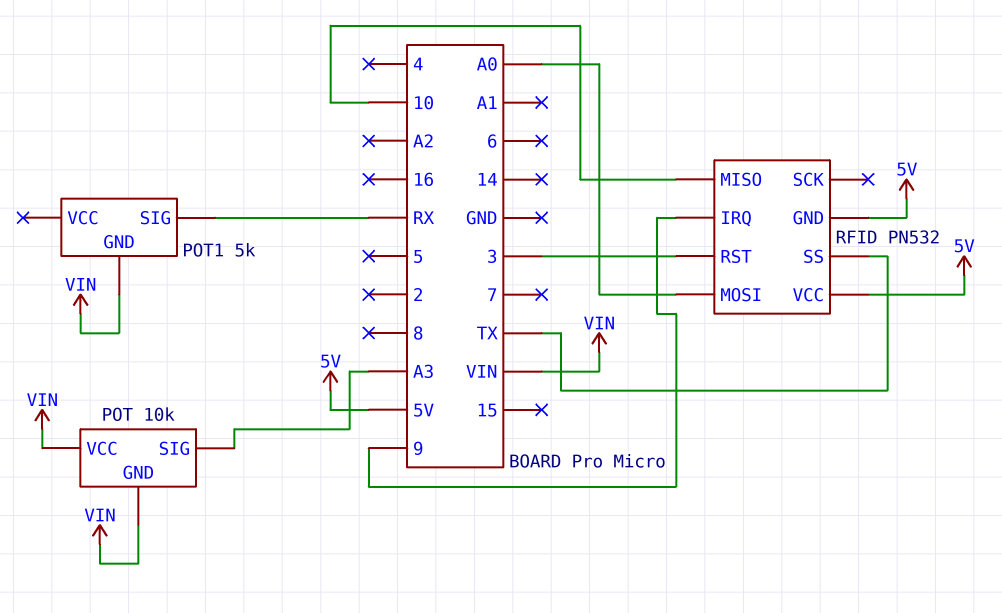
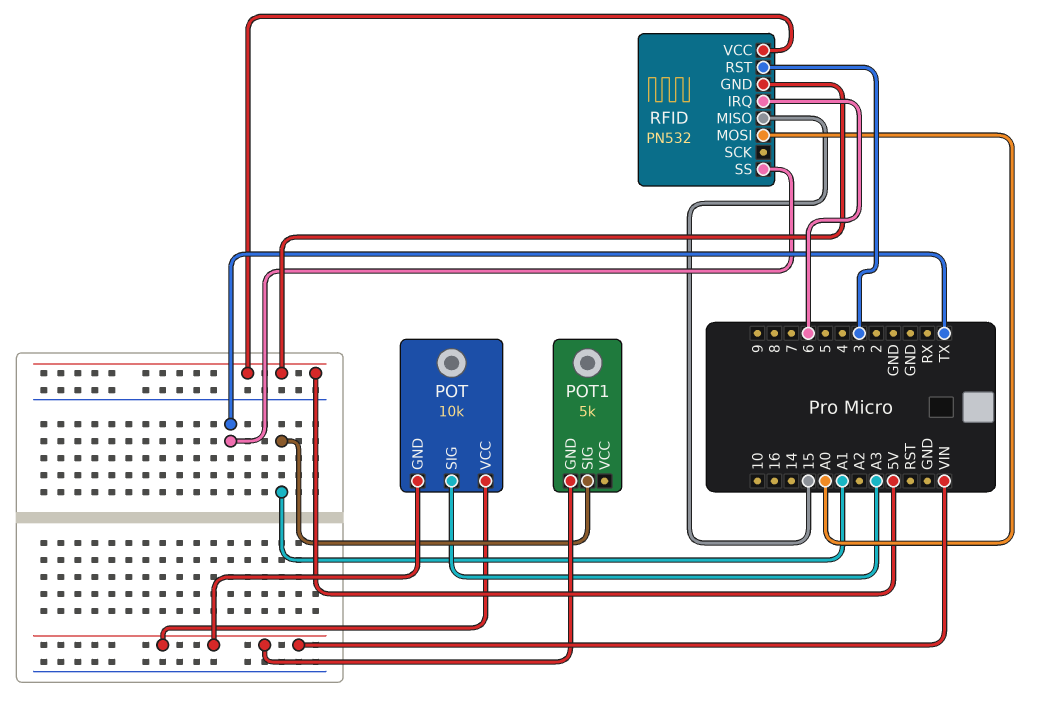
POT1 pin SIG: RX -> A1
RFID pin IRQ: 9 -> 6
RFID pin MISO: 10 -> 15

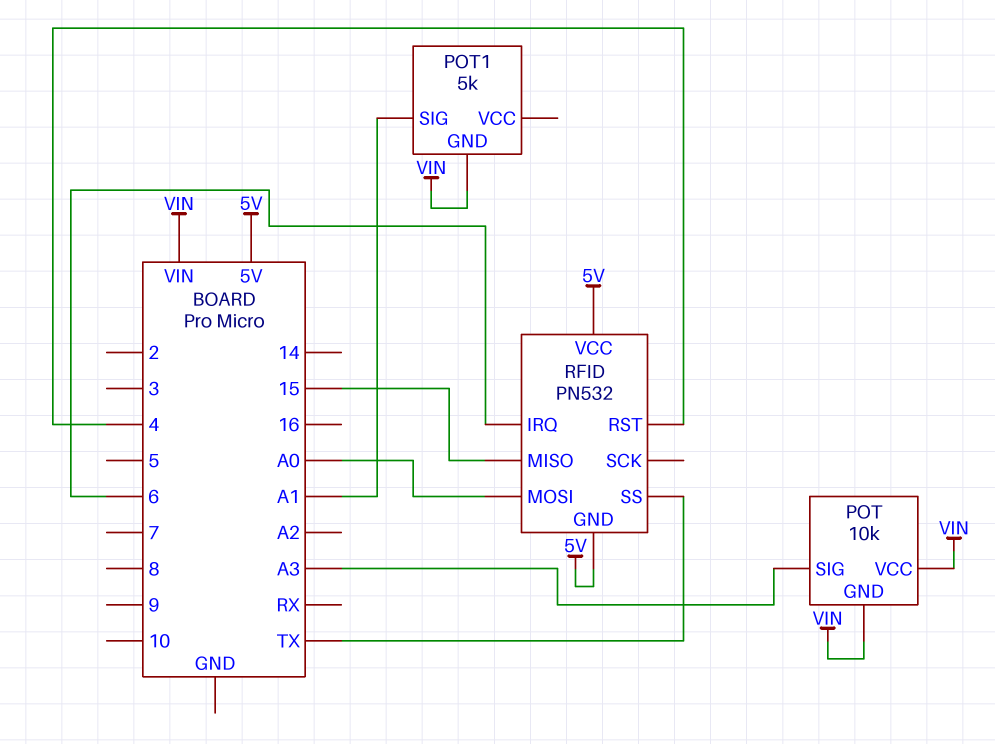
RFID pin RST: 3 -> 4

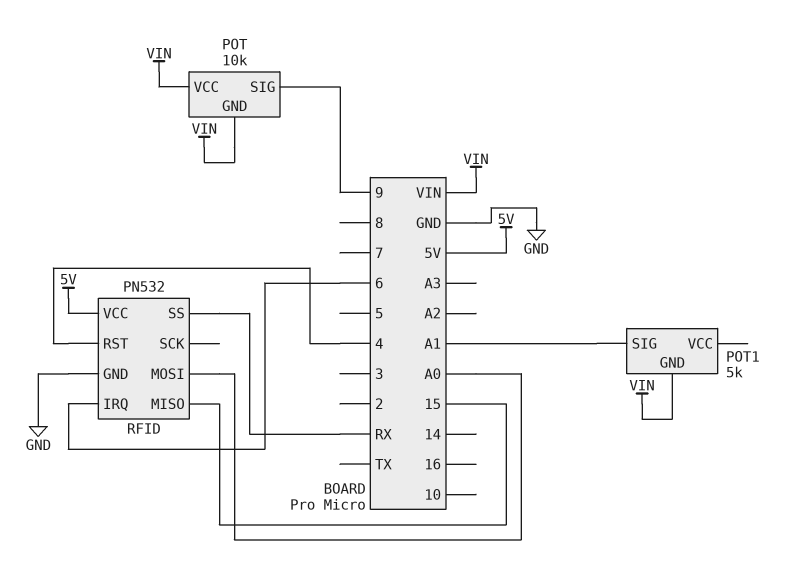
POT pin SIG: A3 -> 9
RFID pin GND: 5V -> GND
RFID pin SS: TX -> RX

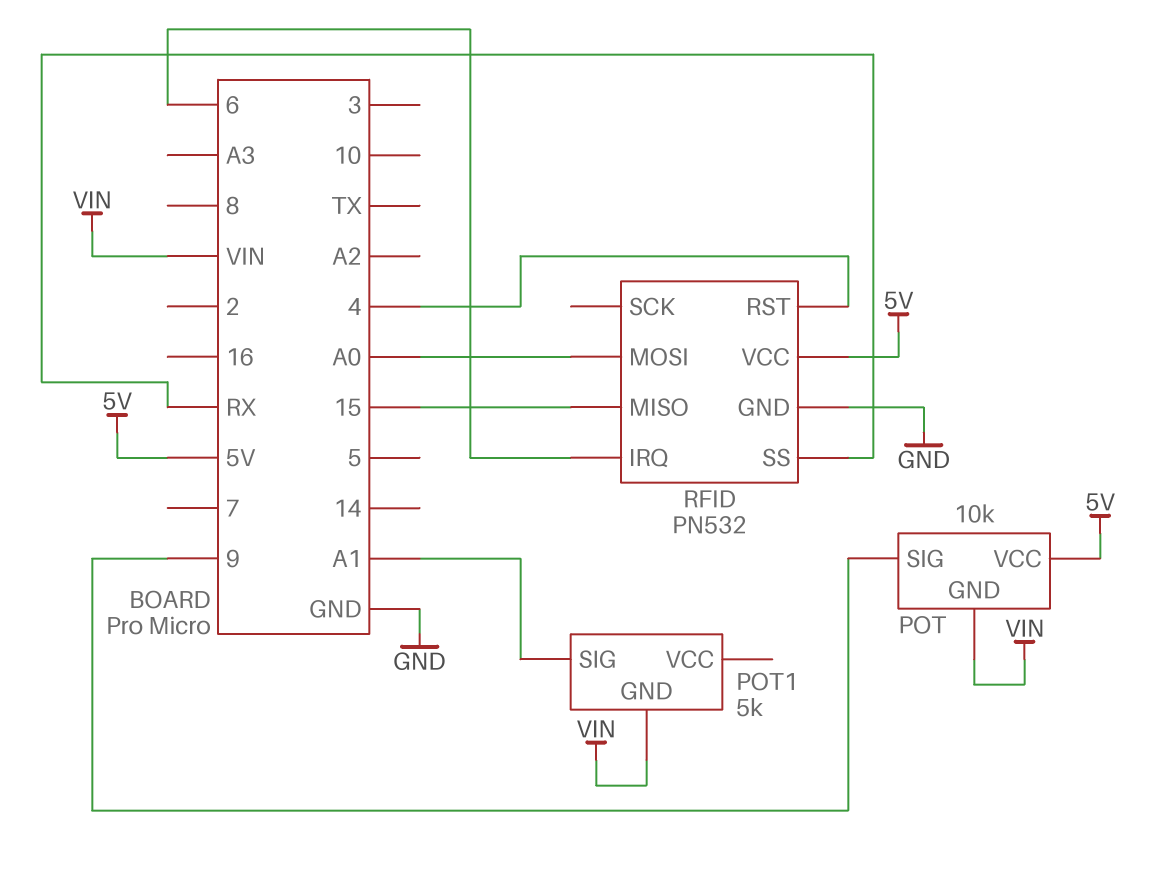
POT pin VCC: VIN -> 5V

